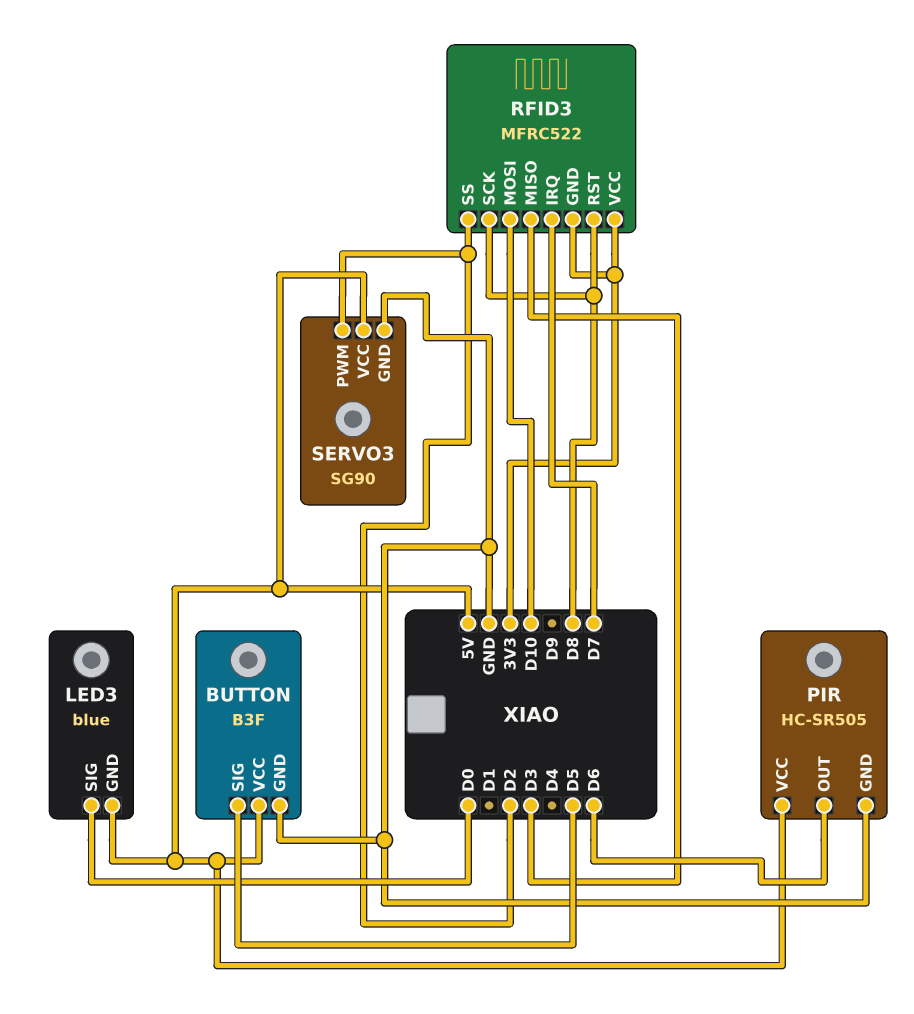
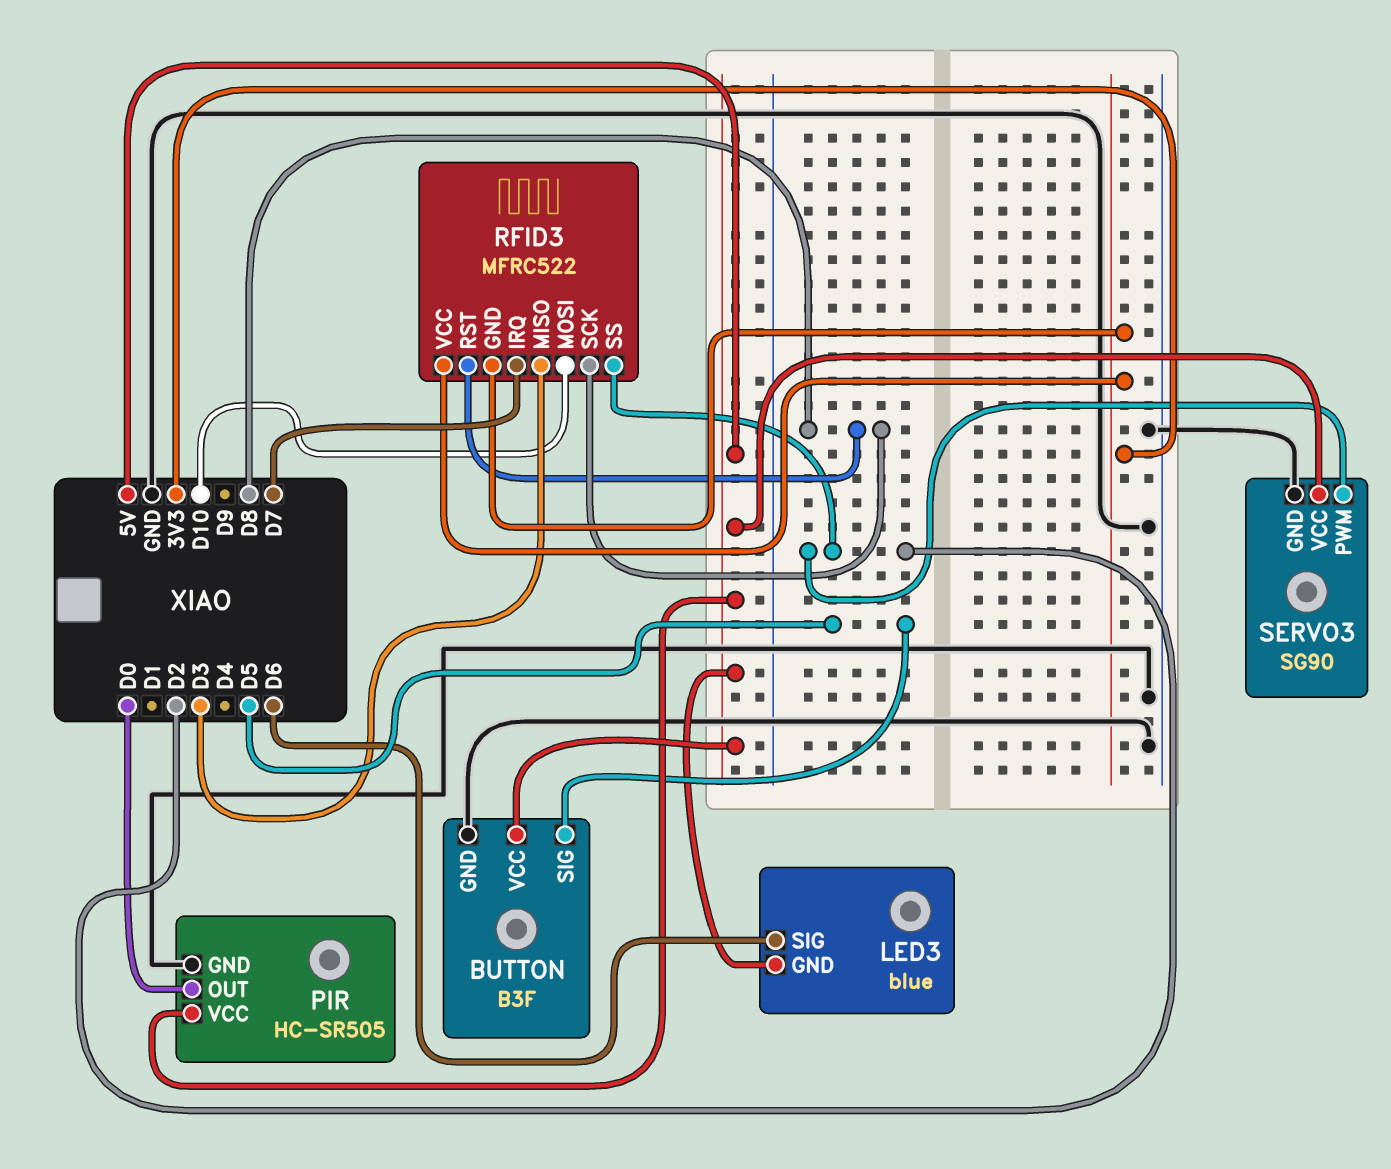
LED3 pin SIG: D0 -> D6
PIR pin OUT: D6 -> D0

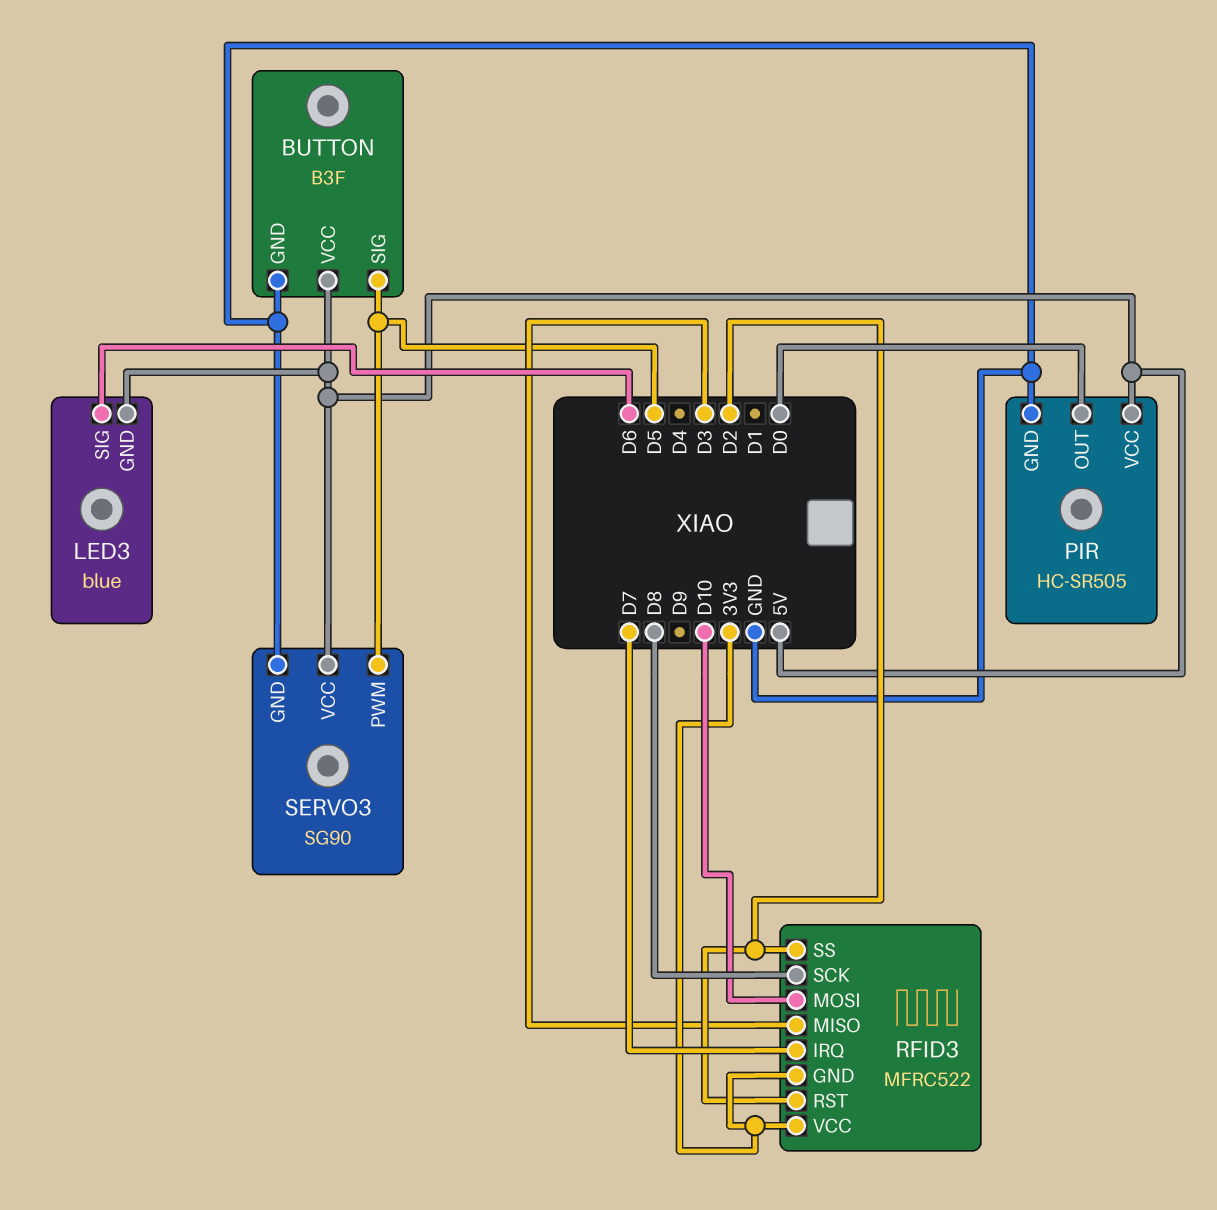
RFID3 pin RST: D8 -> D2
SERVO3 pin PWM: D2 -> D5

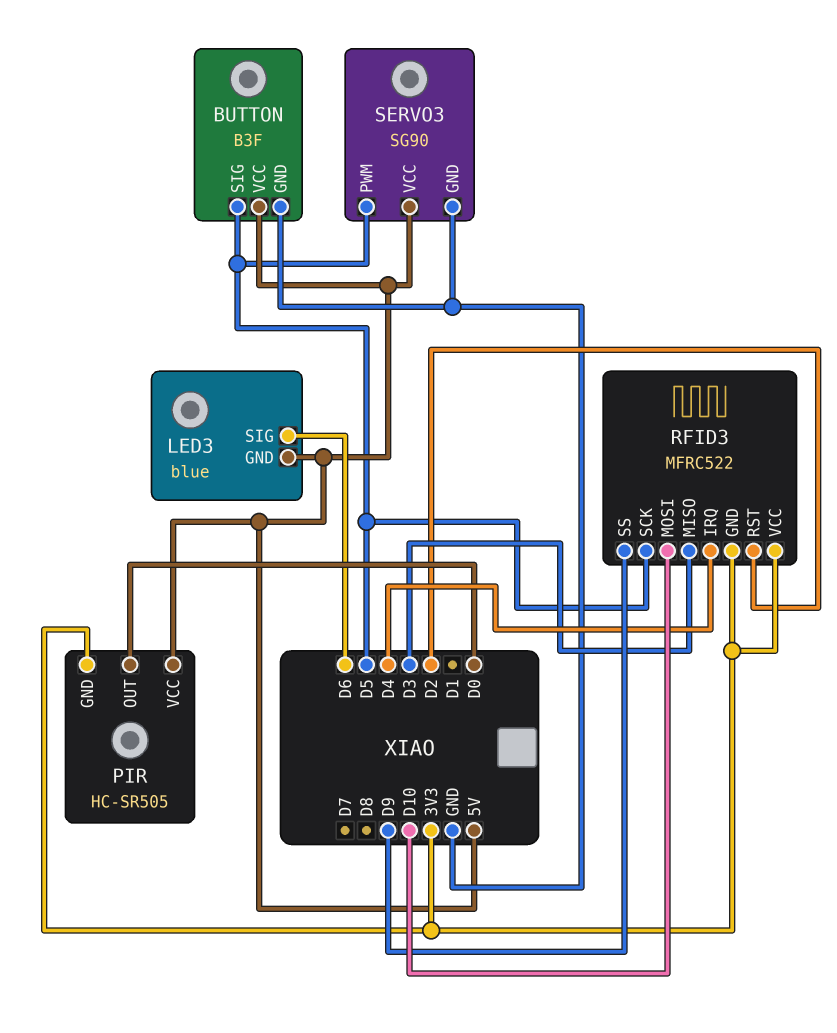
PIR pin GND: GND -> 3V3
RFID3 pin IRQ: D7 -> D4
RFID3 pin SCK: D8 -> D5
RFID3 pin SS: D2 -> D9

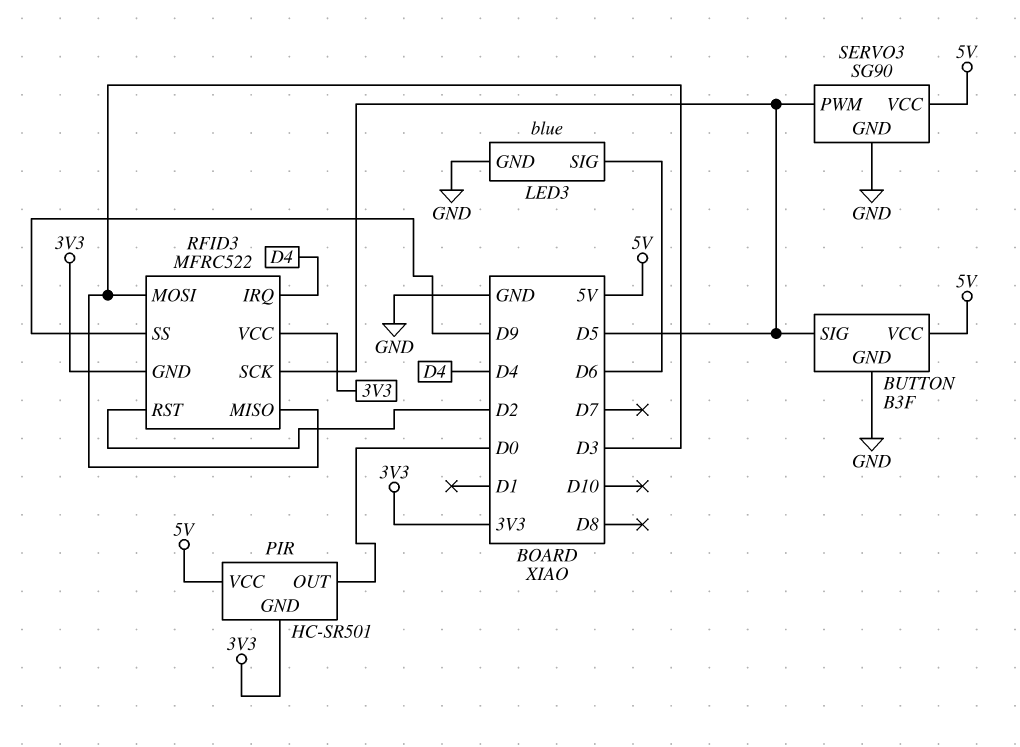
LED3 pin GND: 5V -> GND
PIR: HC-SR505 -> HC-SR501
RFID3 pin MOSI: D10 -> D3

